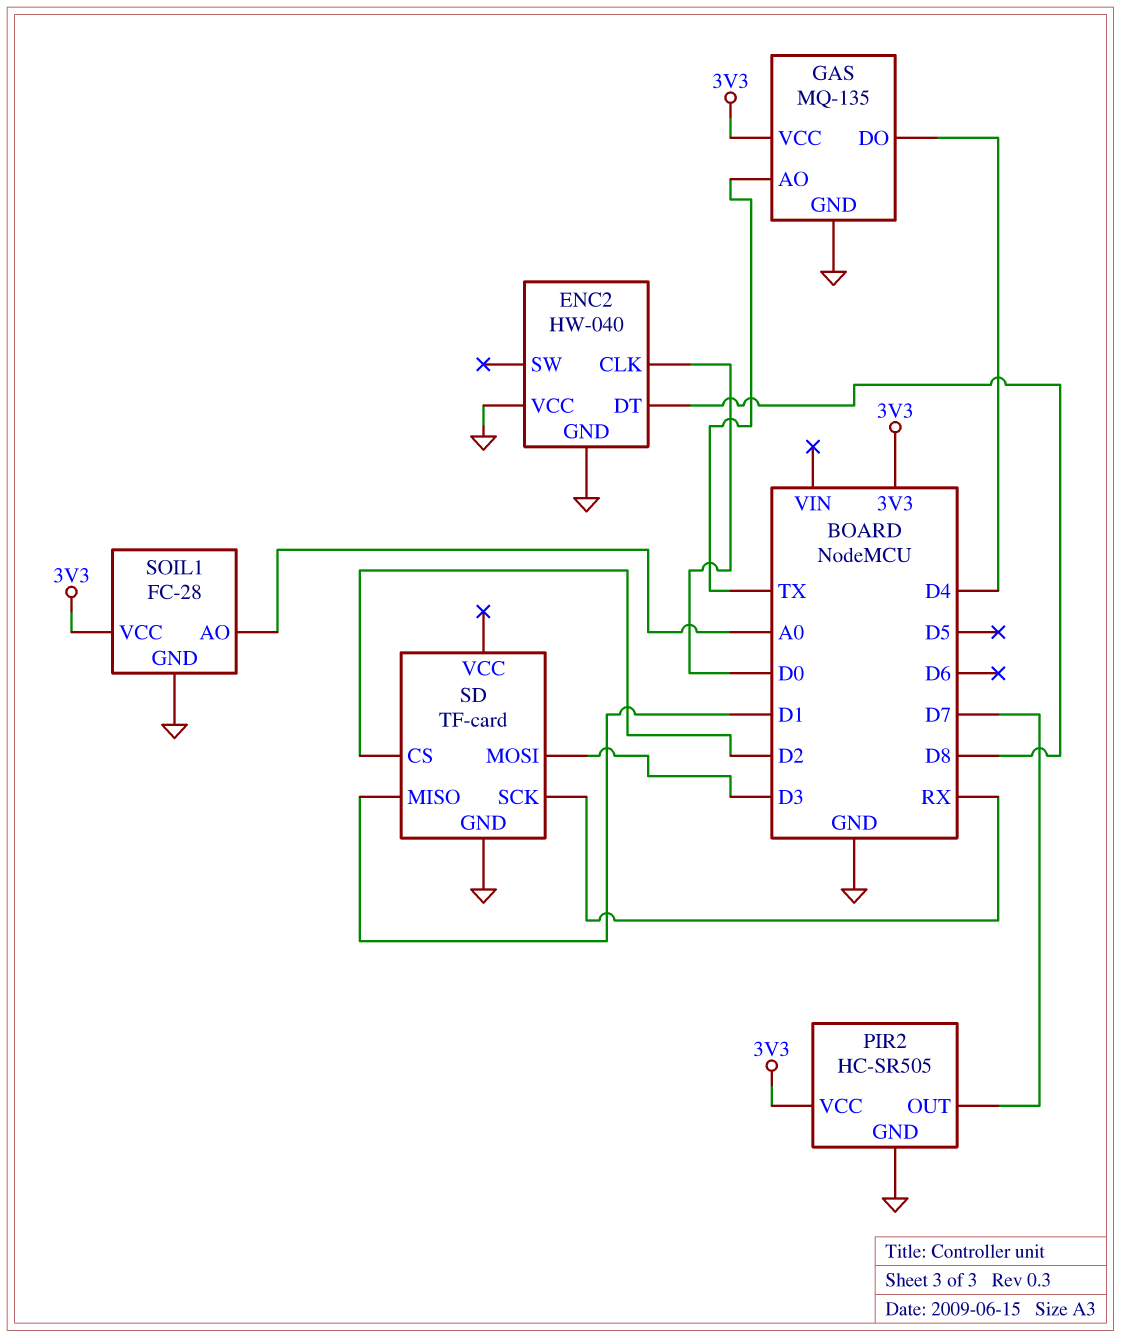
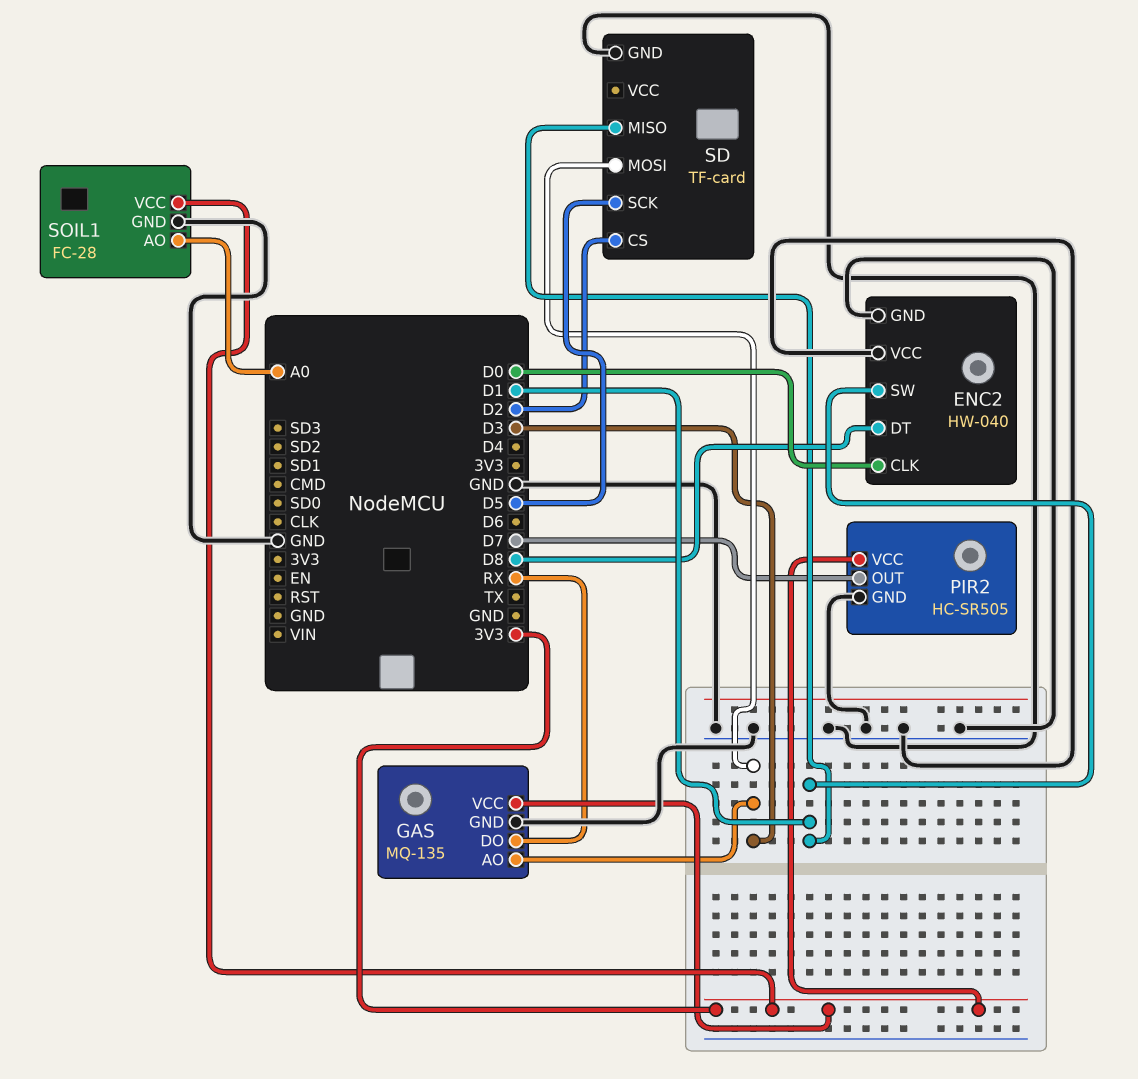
ENC2 pin SW: none -> D1
GAS pin AO: TX -> D3
GAS pin DO: D4 -> RX
SD pin SCK: RX -> D5

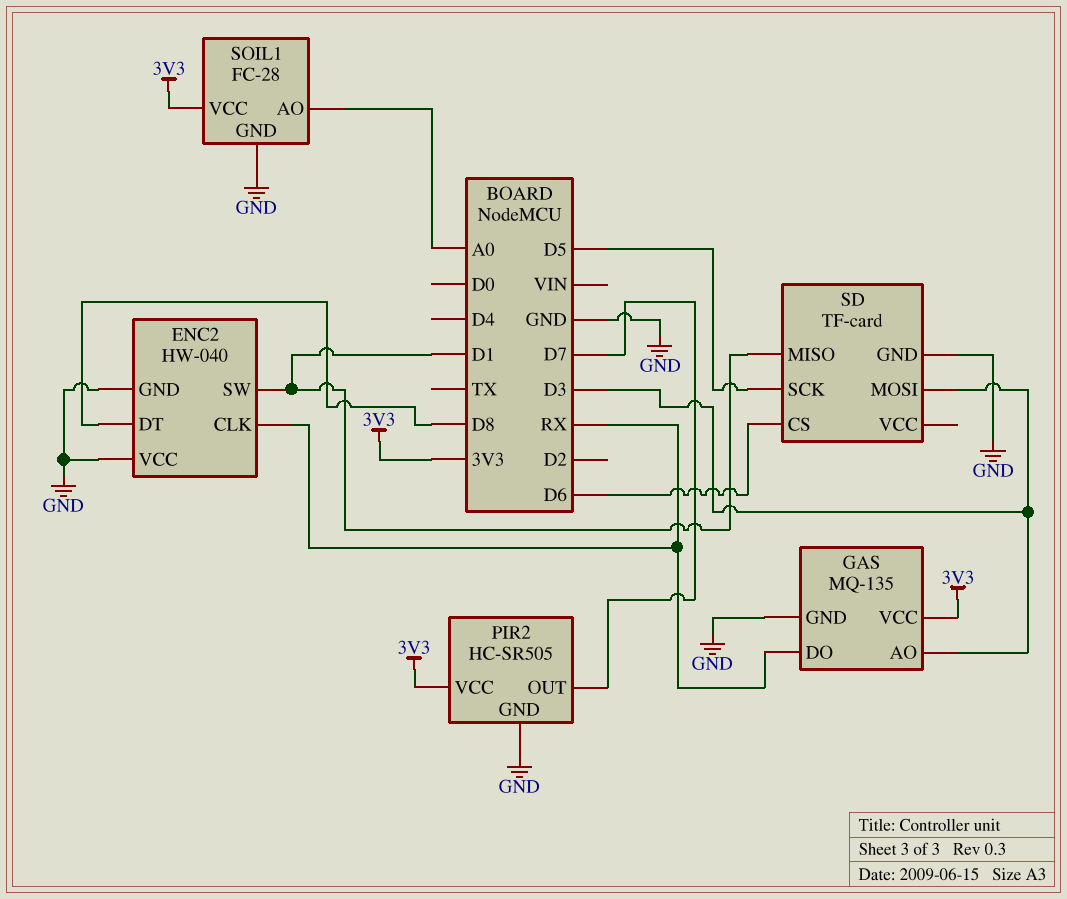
ENC2 pin CLK: D0 -> RX
SD pin CS: D2 -> D6

